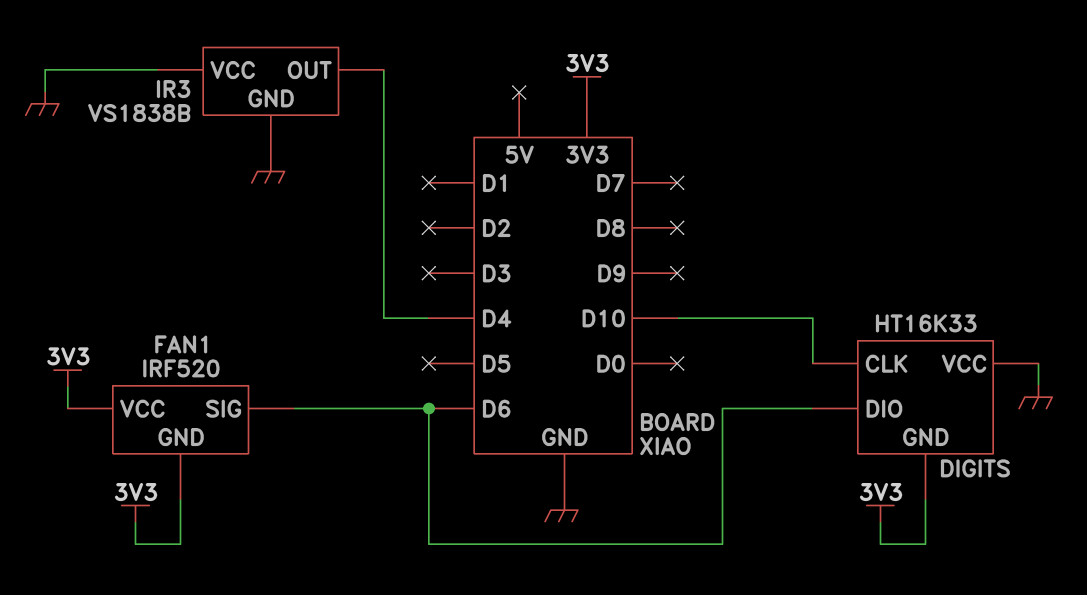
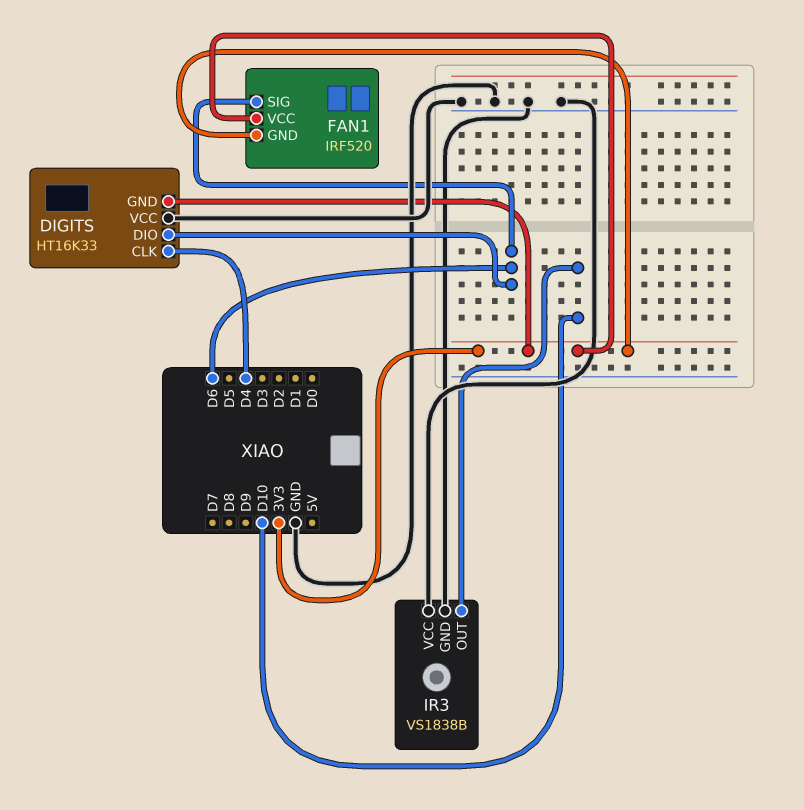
DIGITS pin CLK: D10 -> D4
IR3 pin OUT: D4 -> D10

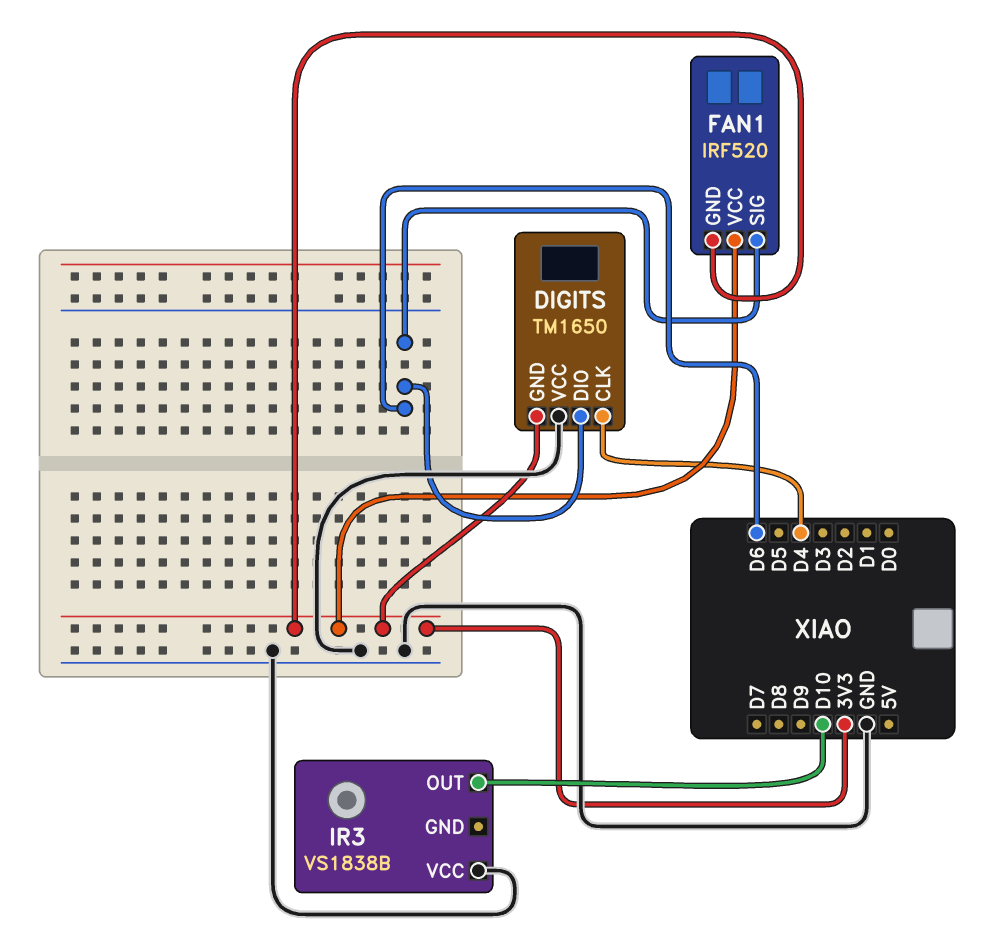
DIGITS: HT16K33 -> TM1650
IR3 pin GND: GND -> none

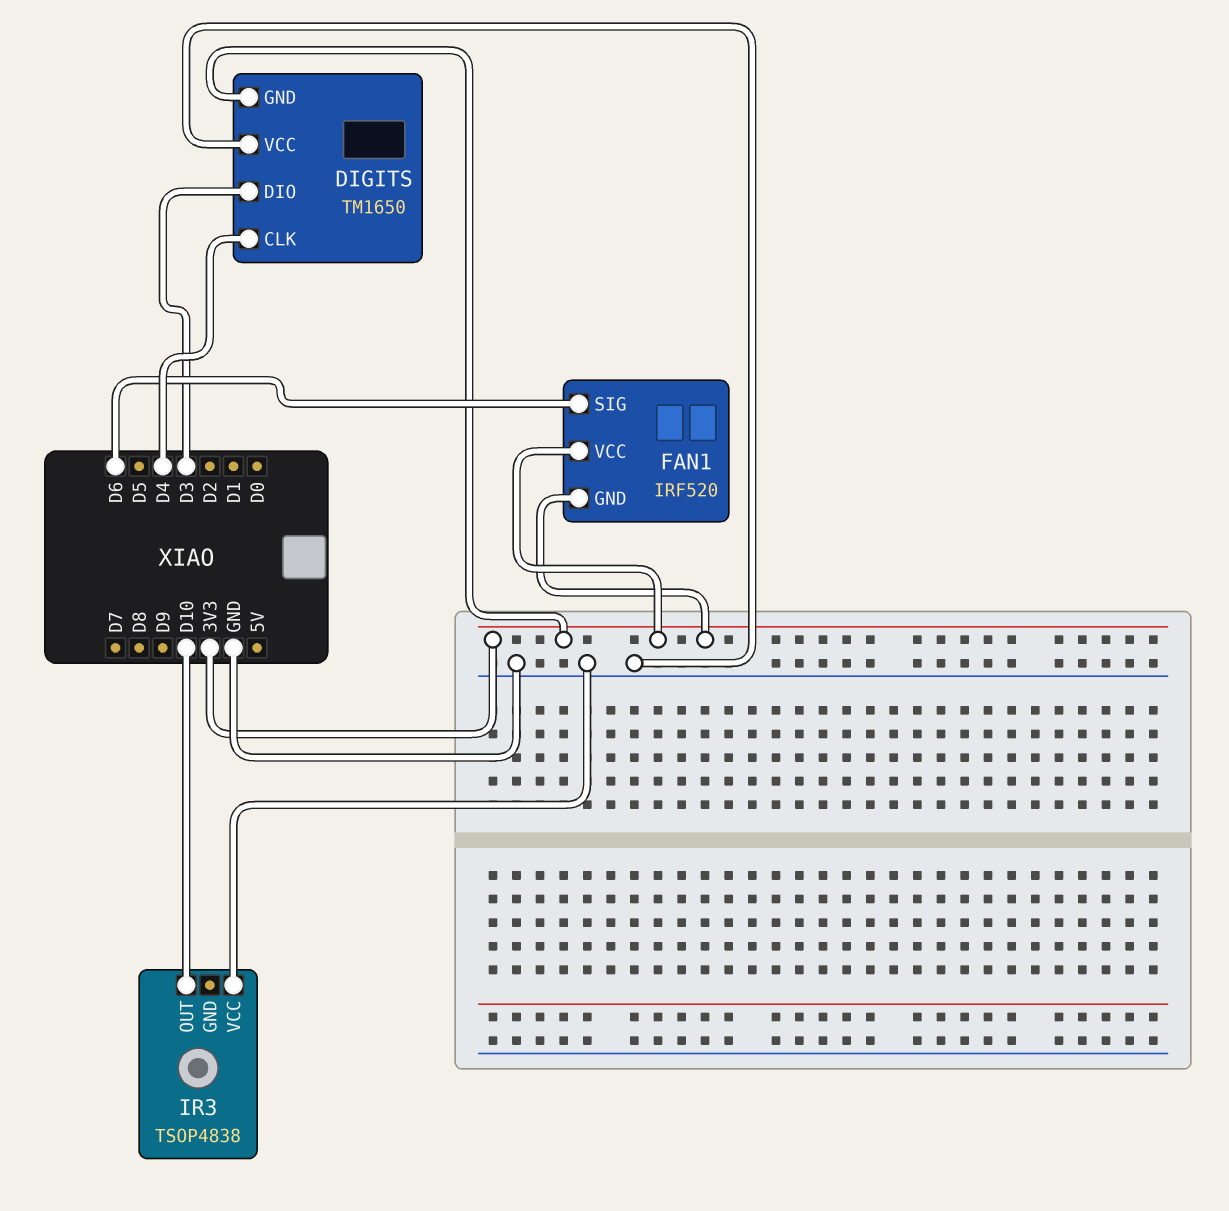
DIGITS pin DIO: D6 -> D3
IR3: VS1838B -> TSOP4838

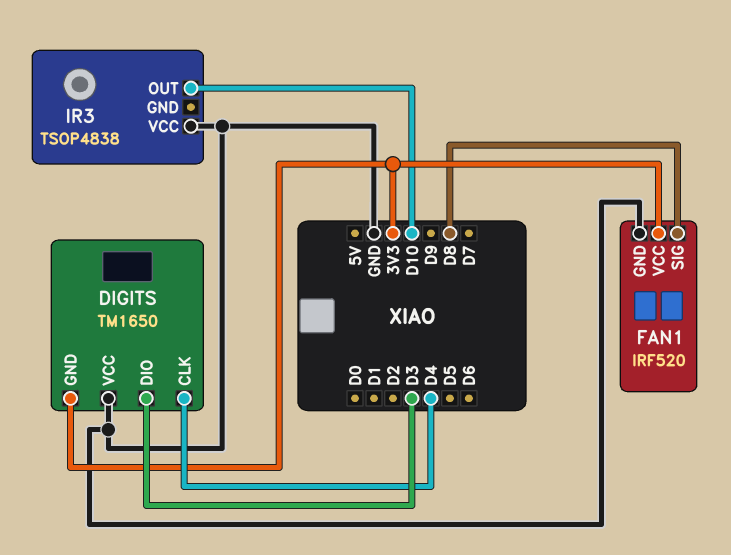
FAN1 pin GND: 3V3 -> GND
FAN1 pin SIG: D6 -> D8

